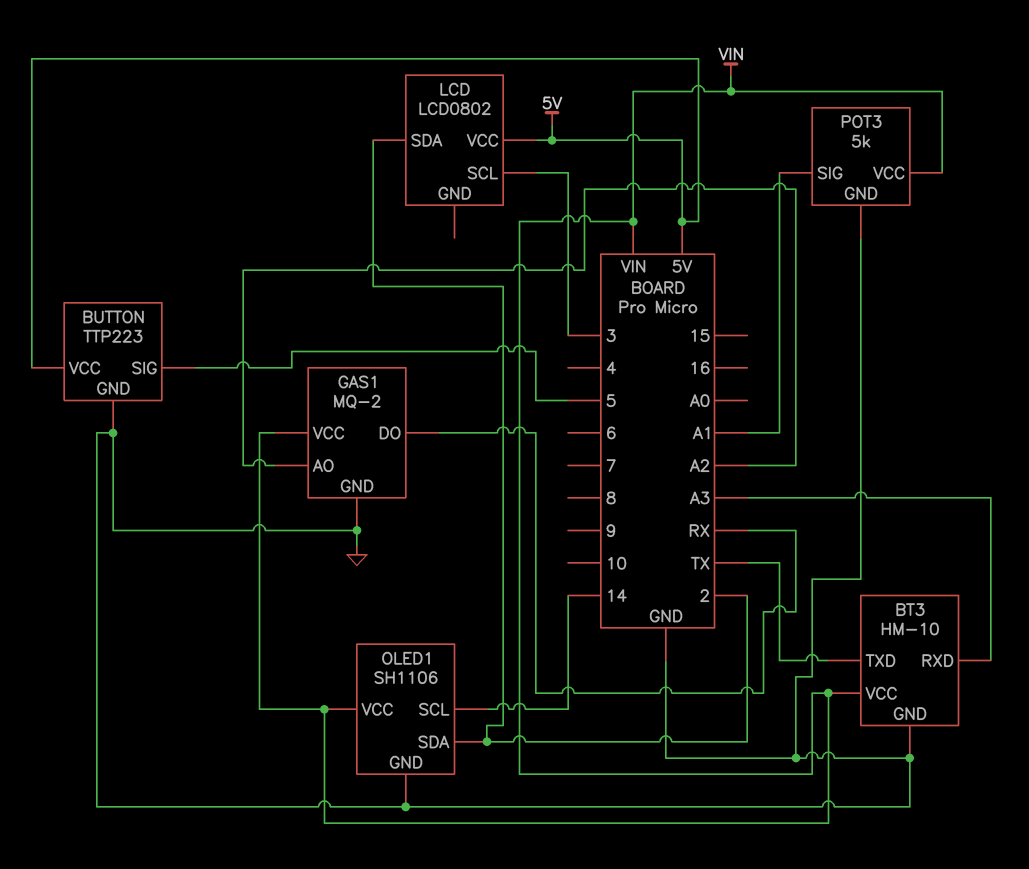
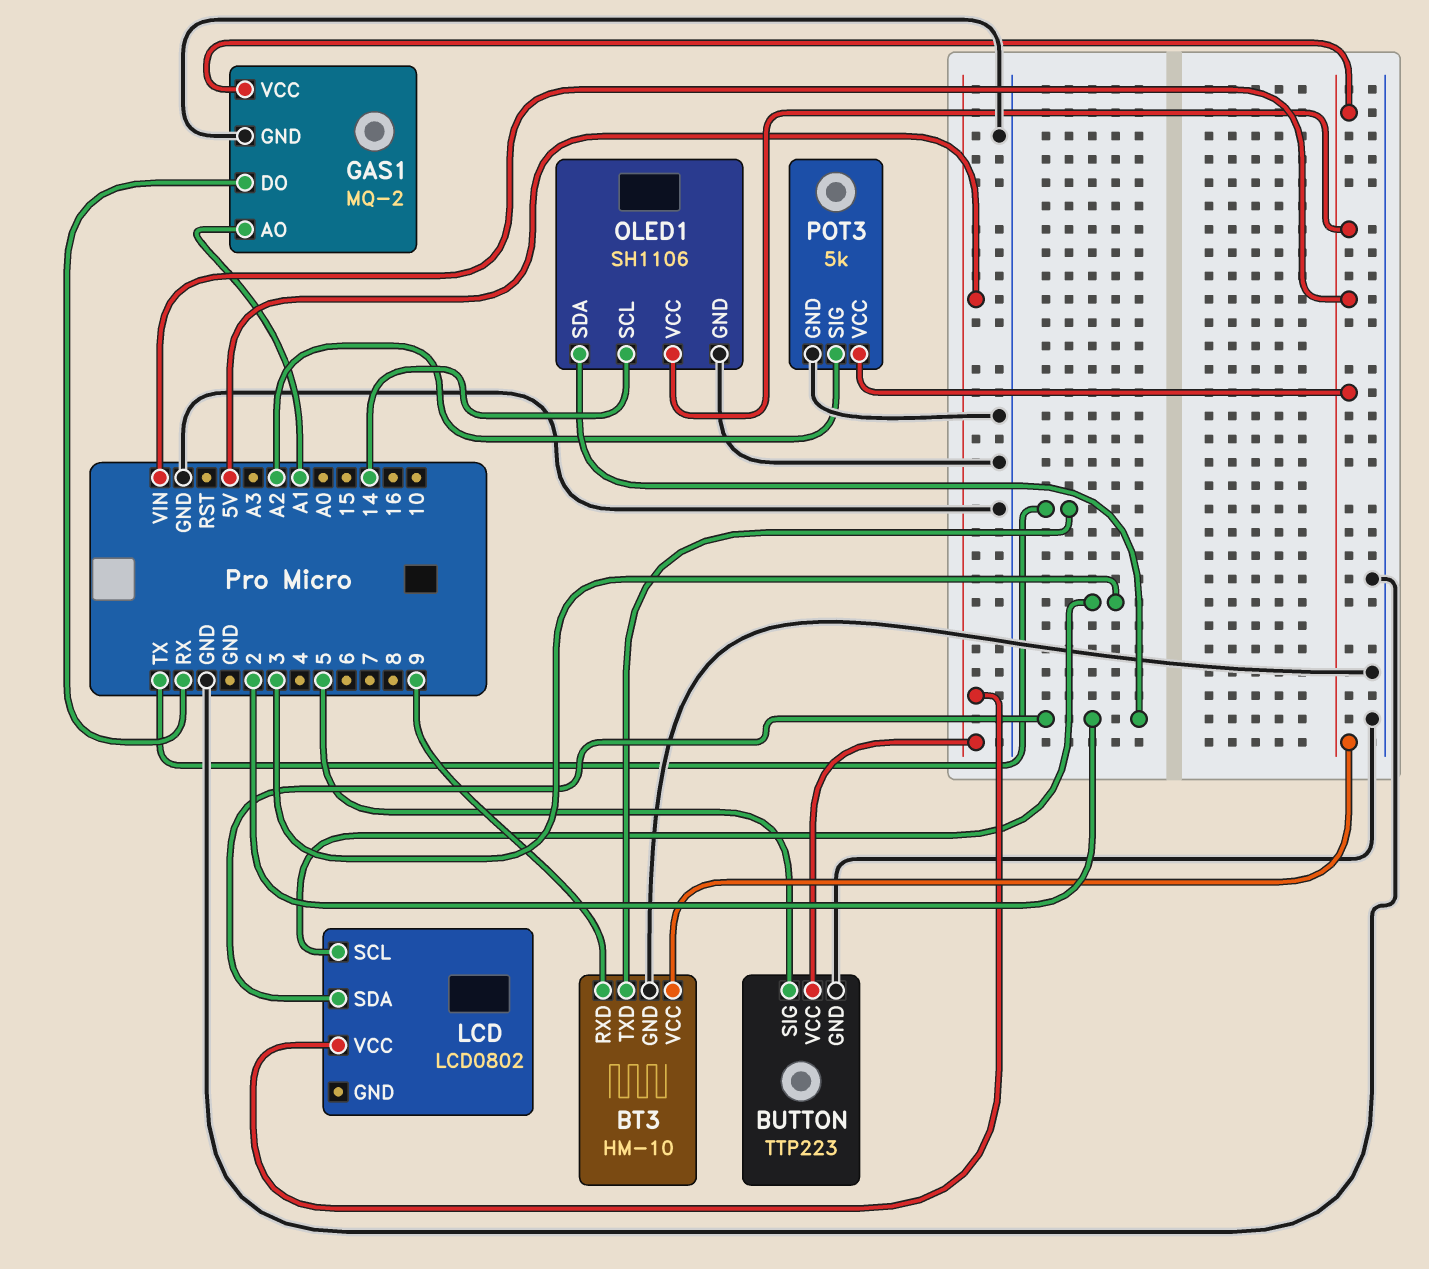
BT3 pin RXD: A3 -> 9
GAS1 pin AO: A2 -> A1
POT3 pin SIG: A1 -> A2

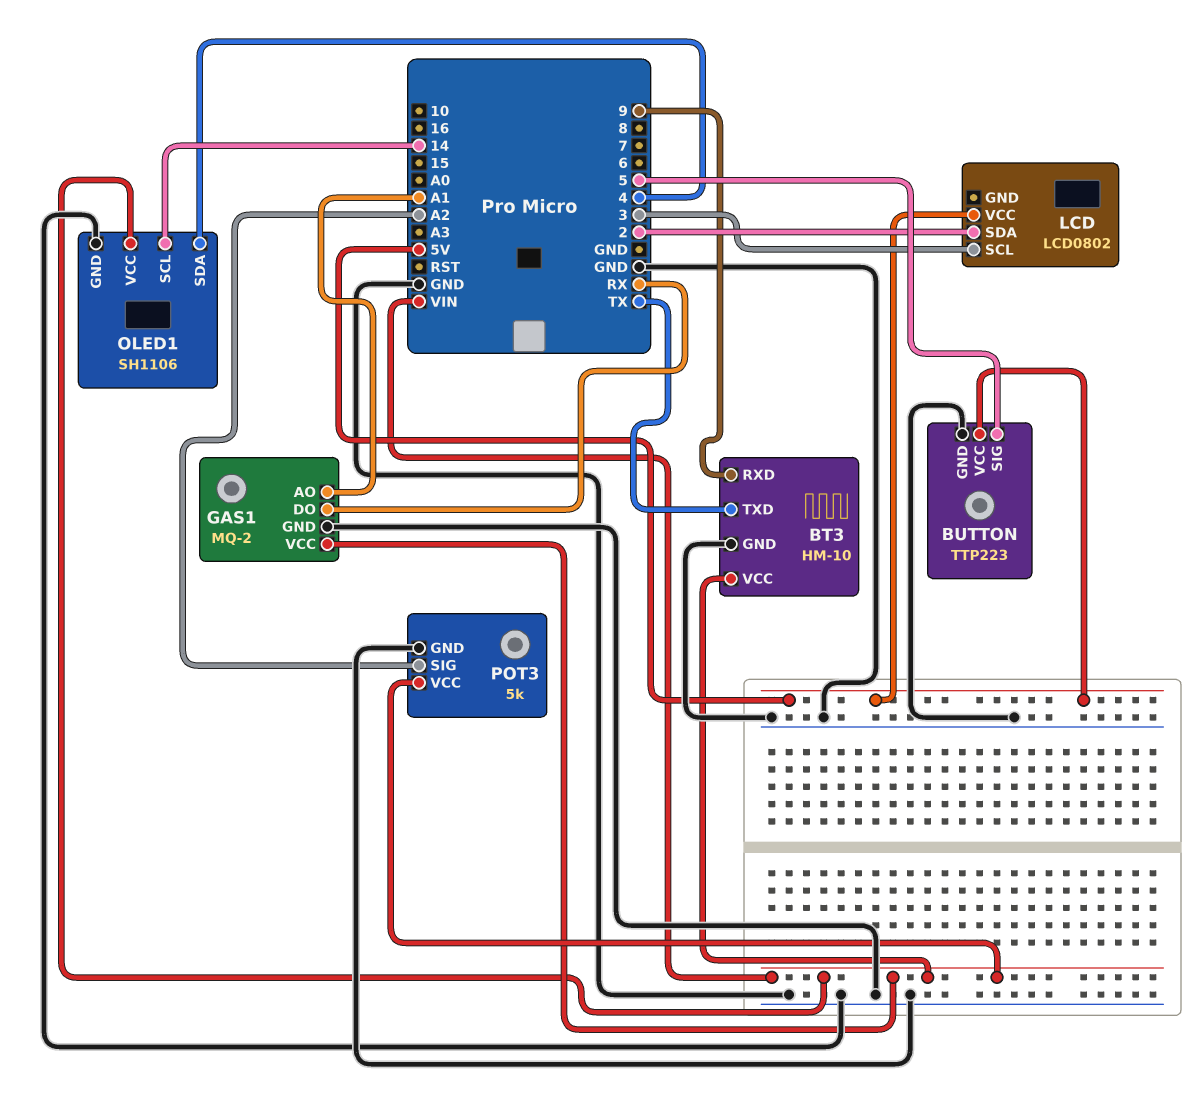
OLED1 pin SDA: 2 -> 4

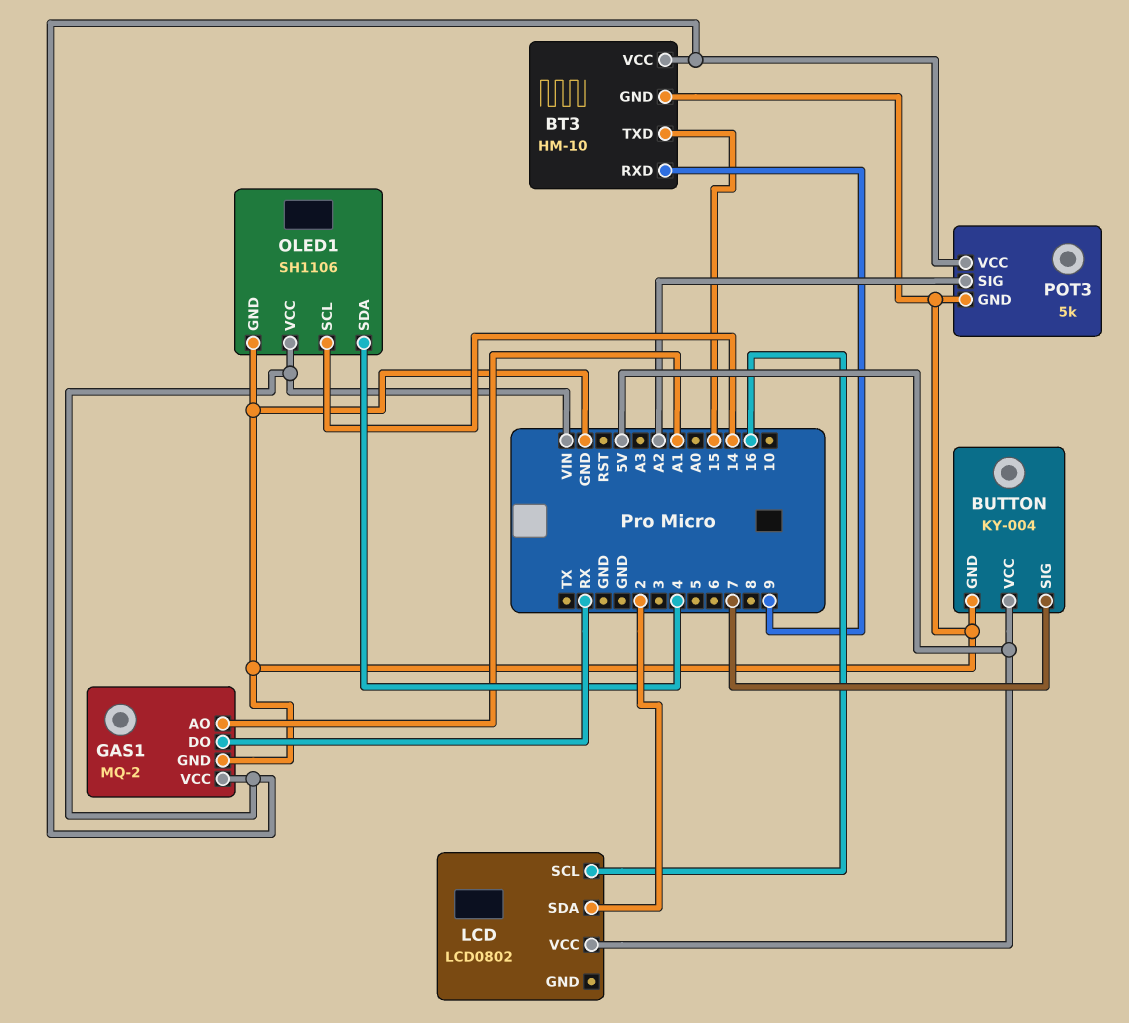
BT3 pin TXD: TX -> 15
BUTTON: TTP223 -> KY-004
BUTTON pin SIG: 5 -> 7
LCD pin SCL: 3 -> 16

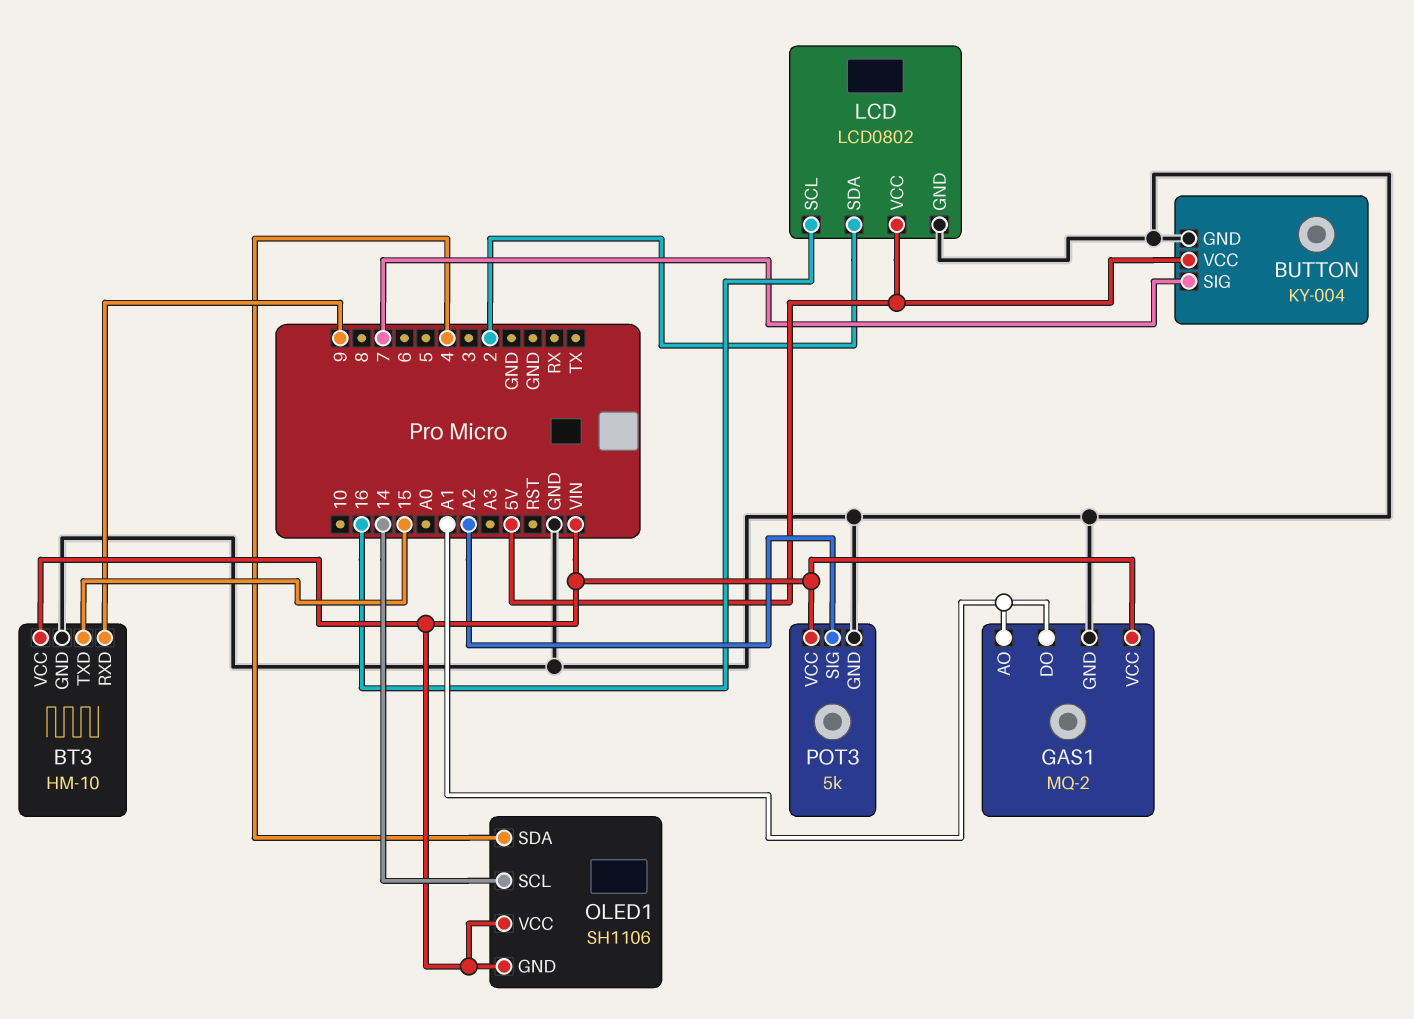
GAS1 pin DO: RX -> A1
LCD pin GND: none -> GND
OLED1 pin GND: GND -> VIN

